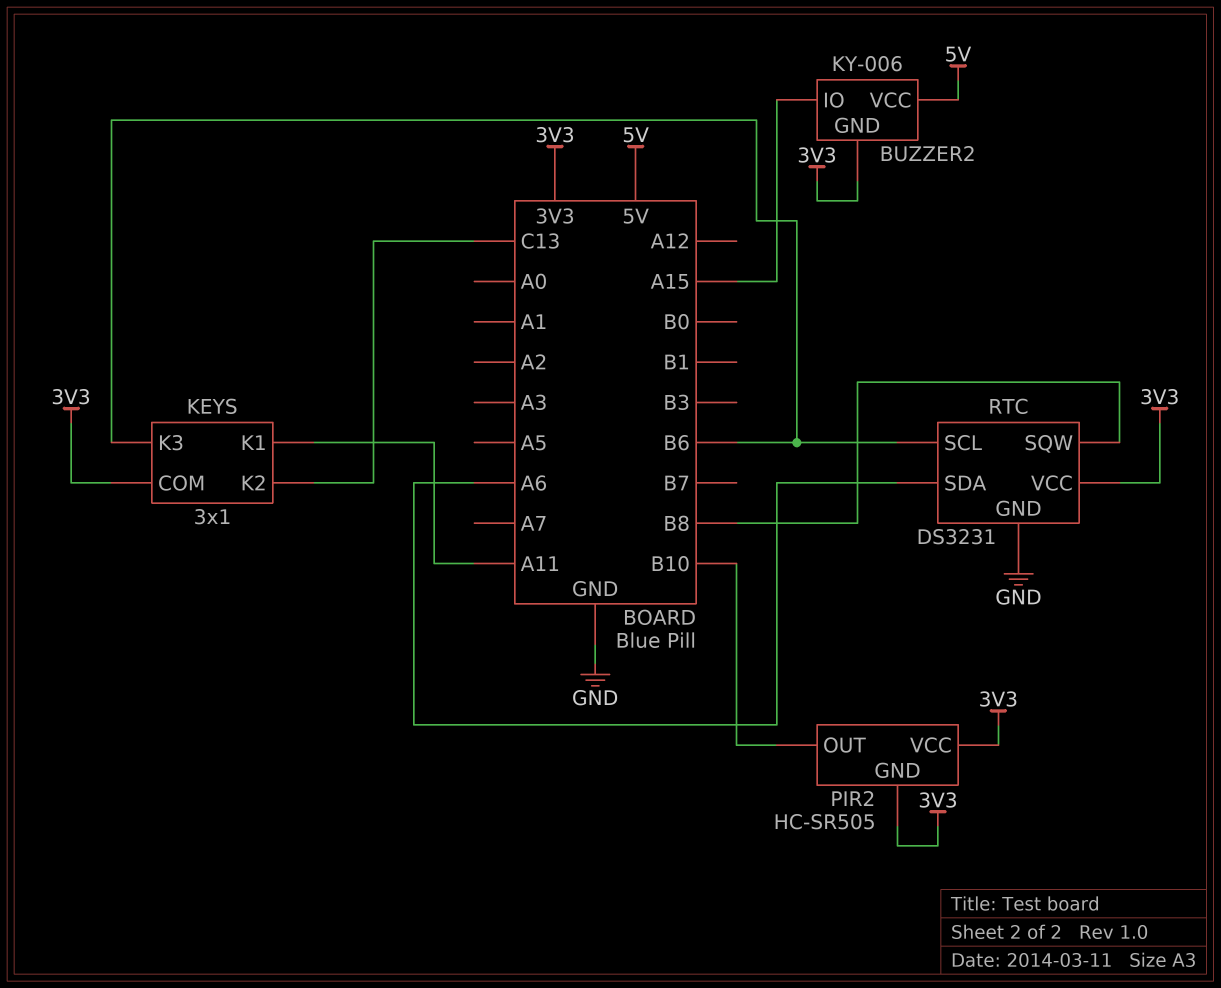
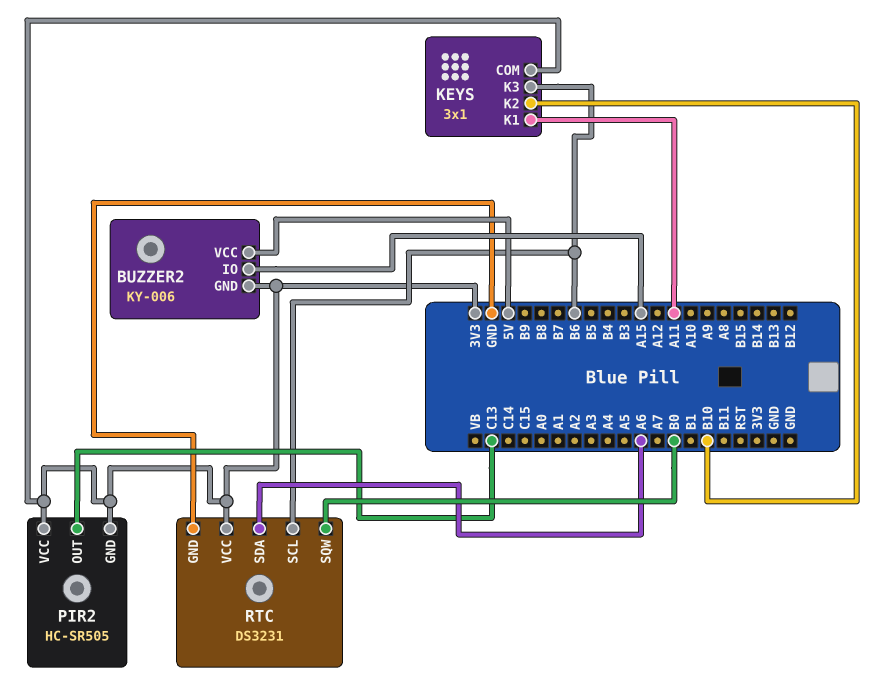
KEYS pin K2: C13 -> B10
PIR2 pin OUT: B10 -> C13
RTC pin SQW: B8 -> B0

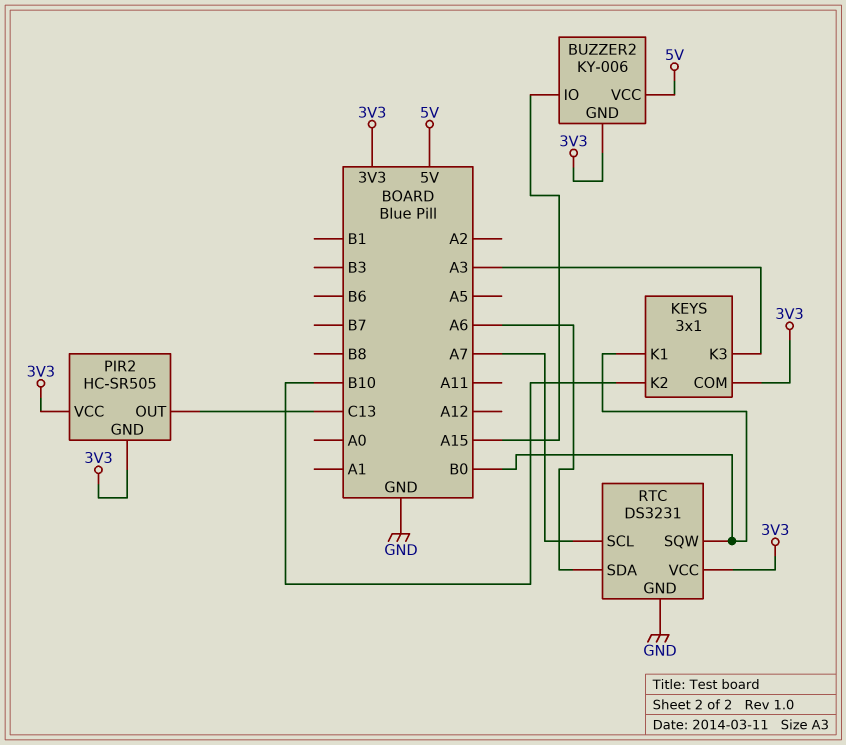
KEYS pin K1: A11 -> B0
KEYS pin K3: B6 -> A3
RTC pin SCL: B6 -> A7

